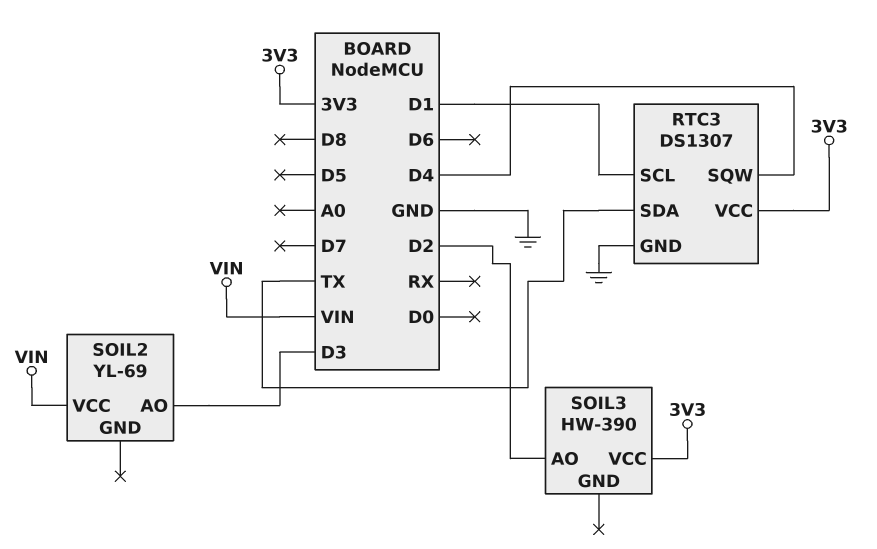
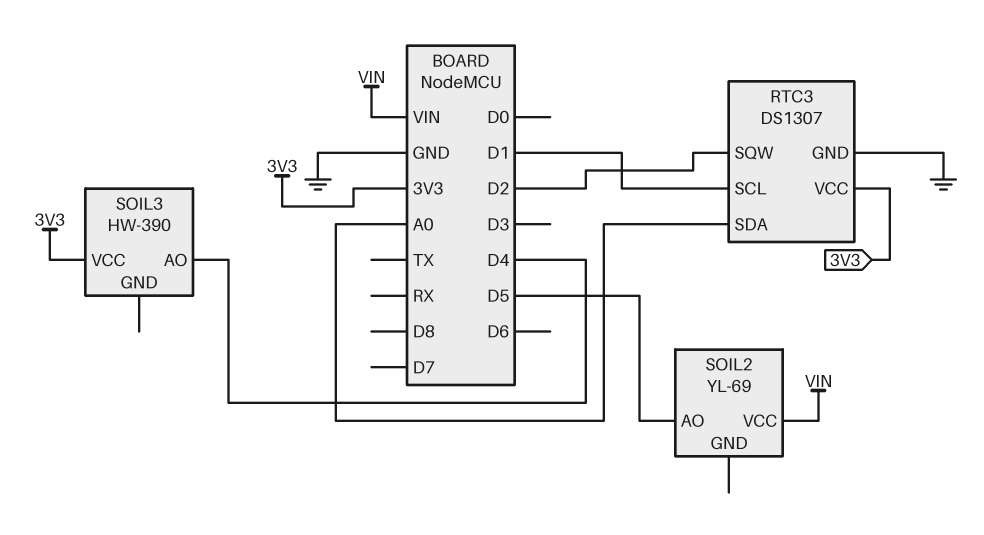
RTC3 pin SDA: TX -> A0
RTC3 pin SQW: D4 -> D2
SOIL2 pin AO: D3 -> D5
SOIL3 pin AO: D2 -> D4

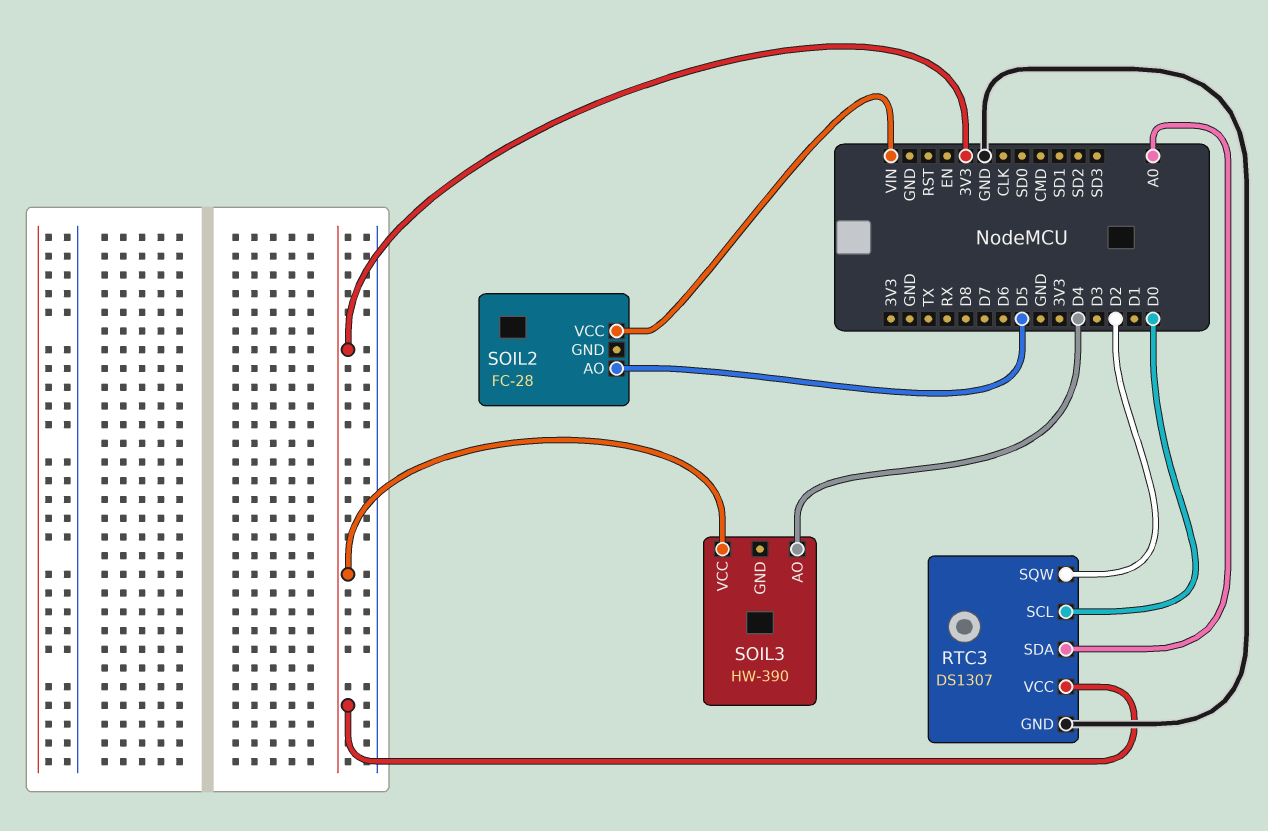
RTC3 pin SCL: D1 -> D0
SOIL2: YL-69 -> FC-28

